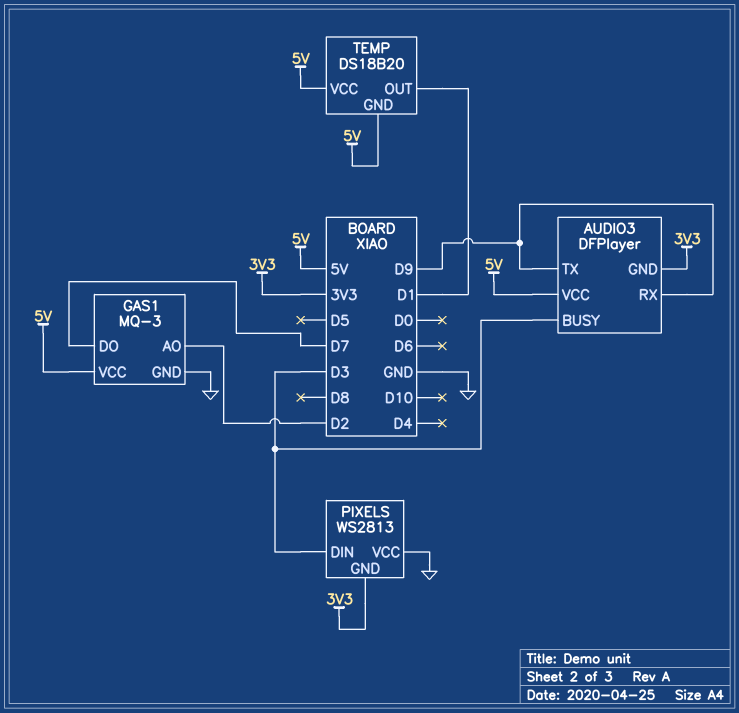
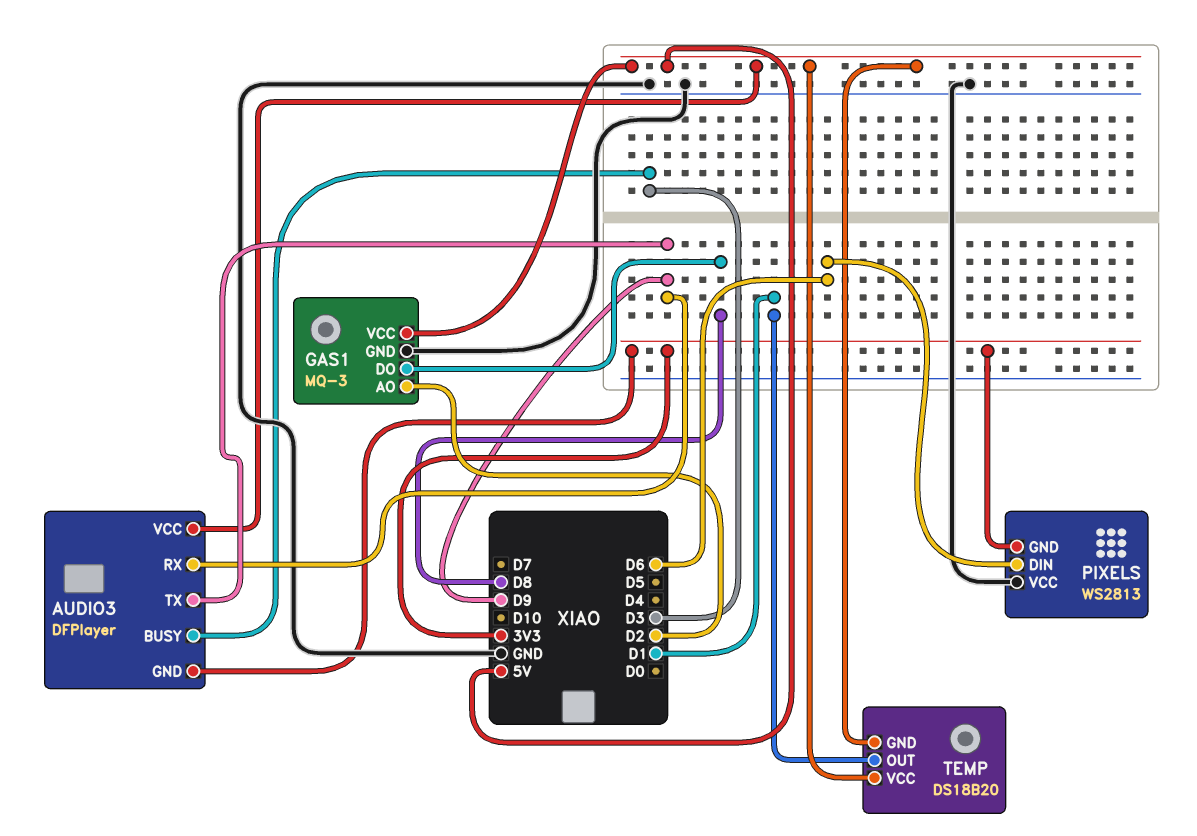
GAS1 pin DO: D7 -> D8
PIXELS pin DIN: D3 -> D6

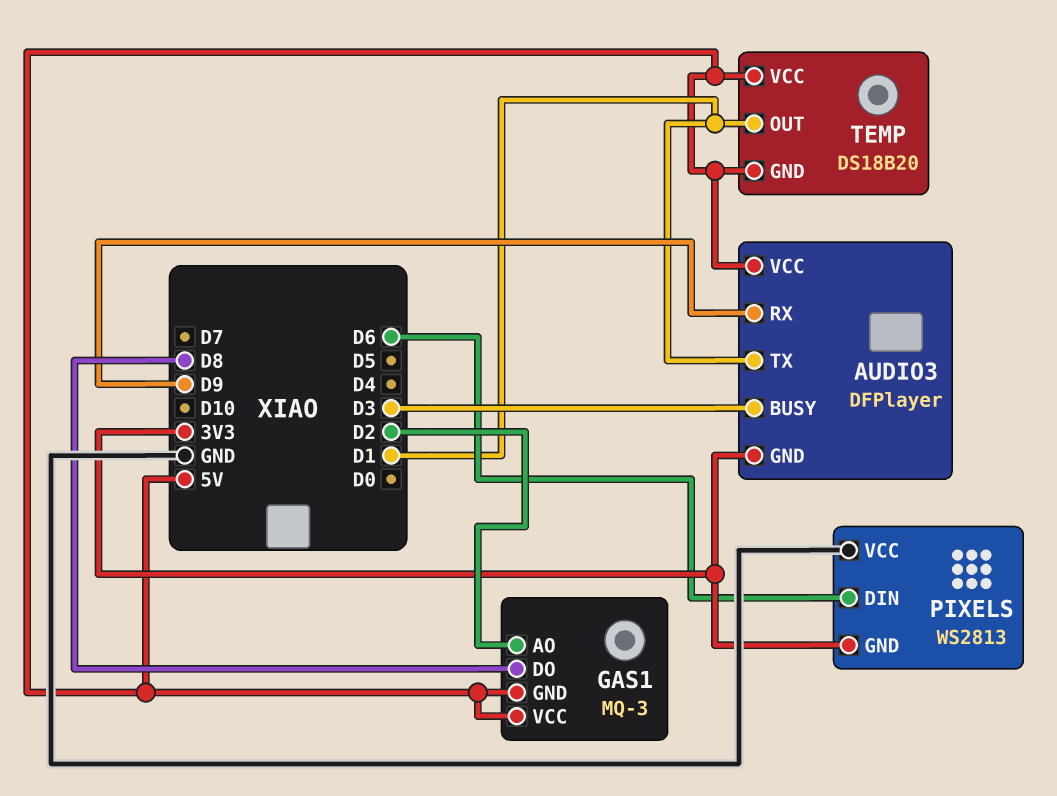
AUDIO3 pin TX: D9 -> D1
GAS1 pin GND: GND -> 5V

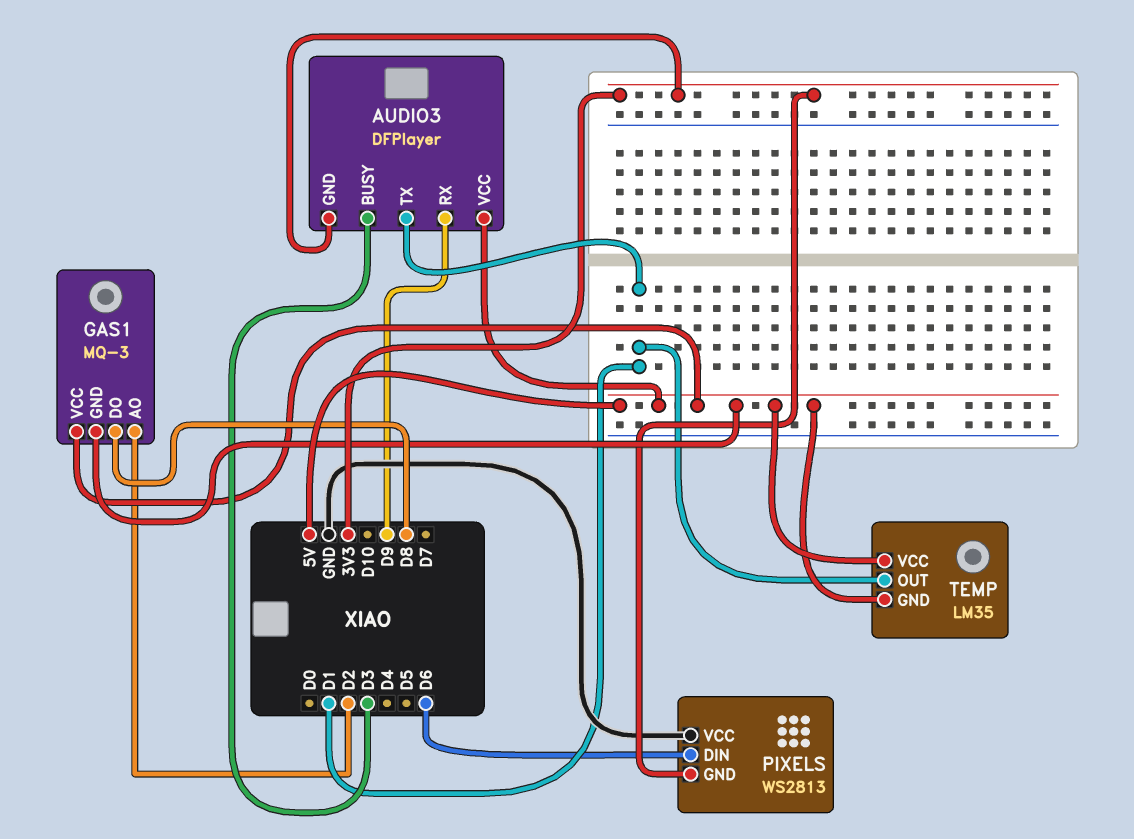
TEMP: DS18B20 -> LM35

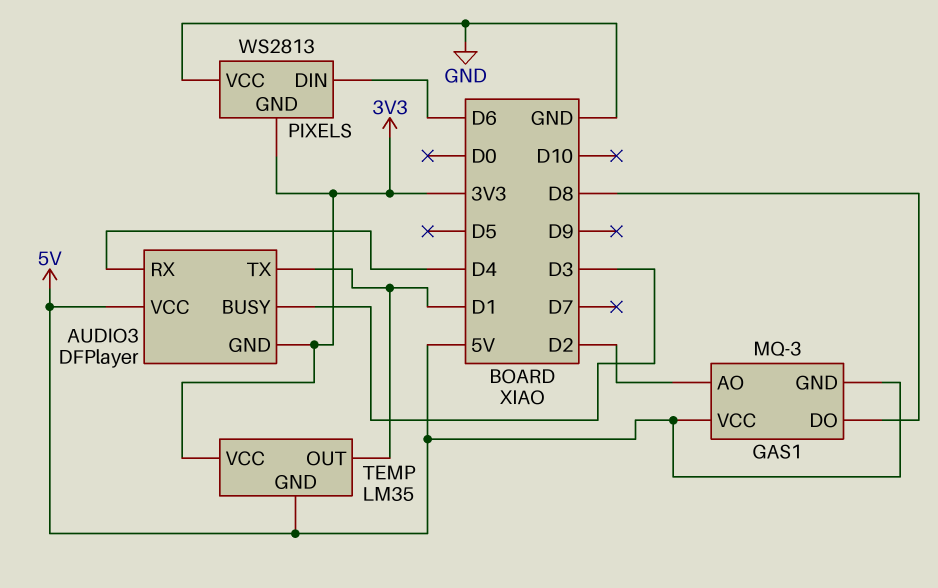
AUDIO3 pin RX: D9 -> D4
TEMP pin VCC: 5V -> 3V3

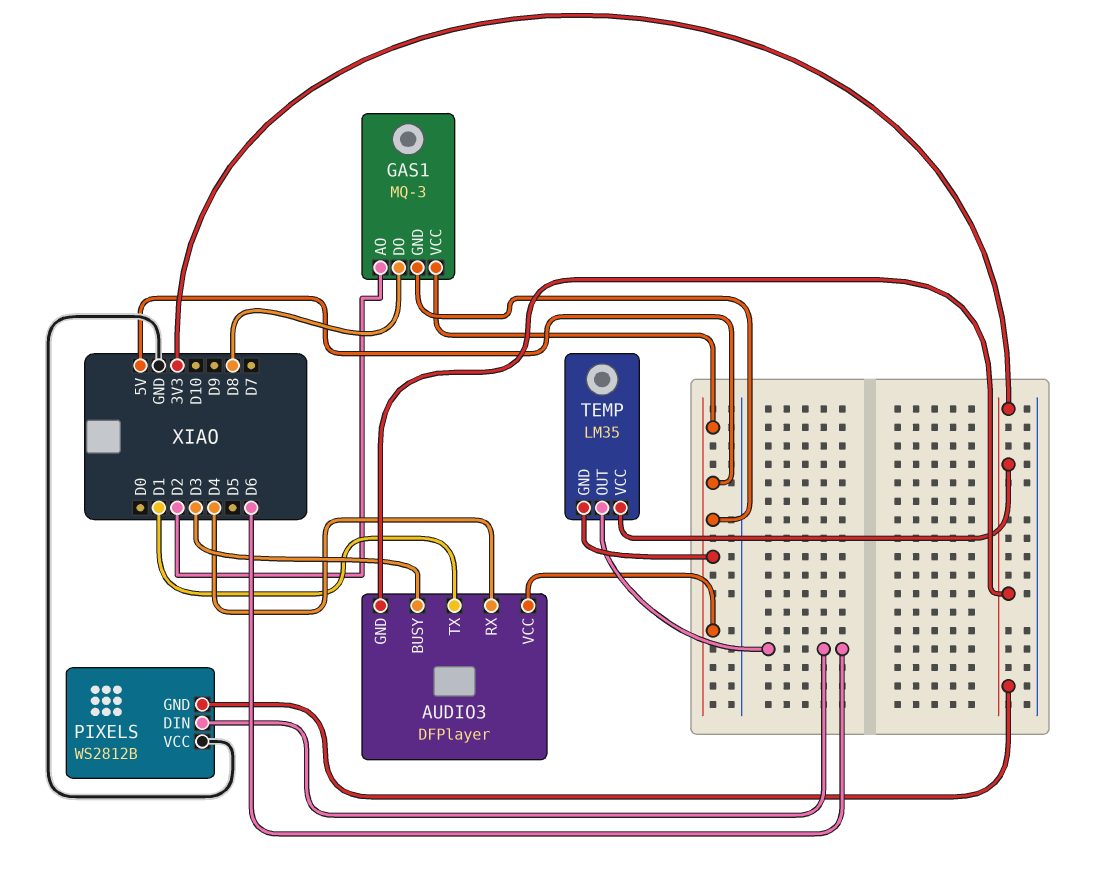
PIXELS: WS2813 -> WS2812B
TEMP pin OUT: D1 -> D6

